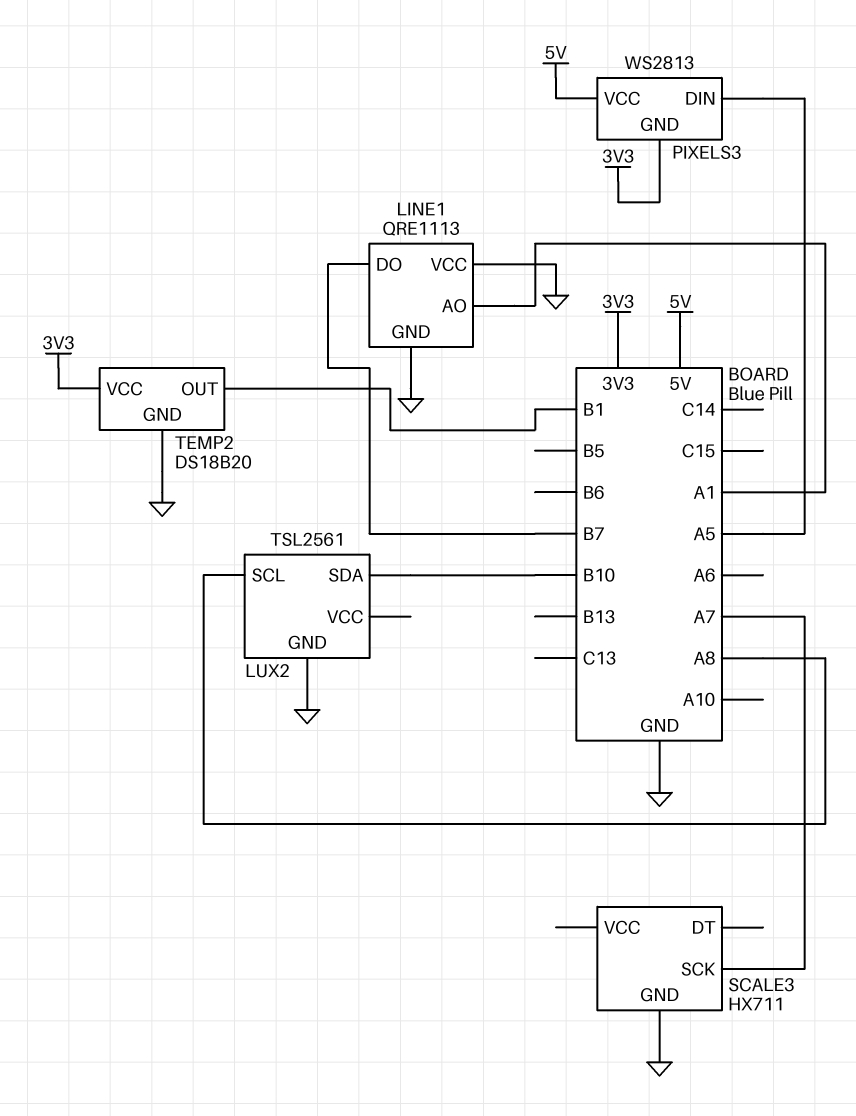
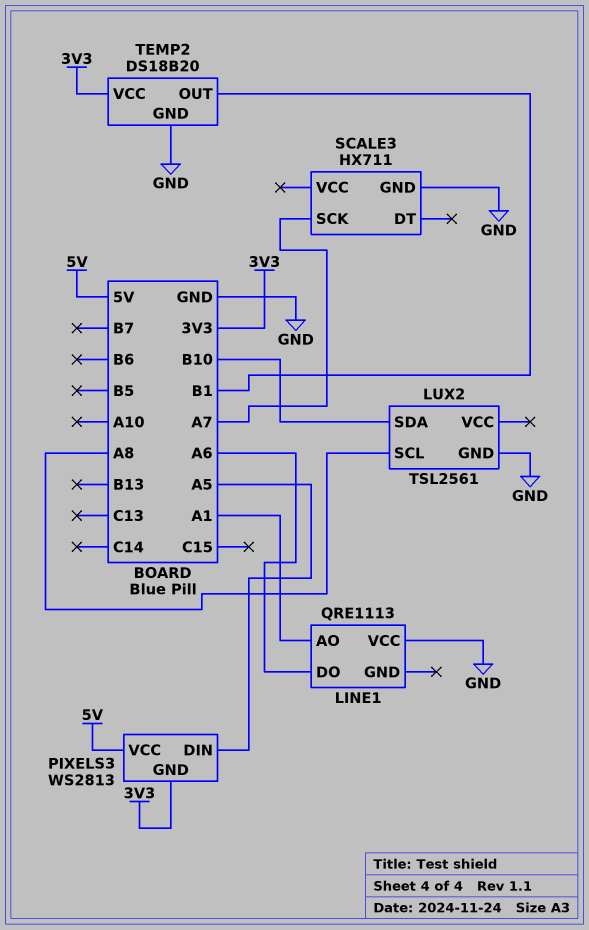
LINE1 pin DO: B7 -> A6
LINE1 pin GND: GND -> none

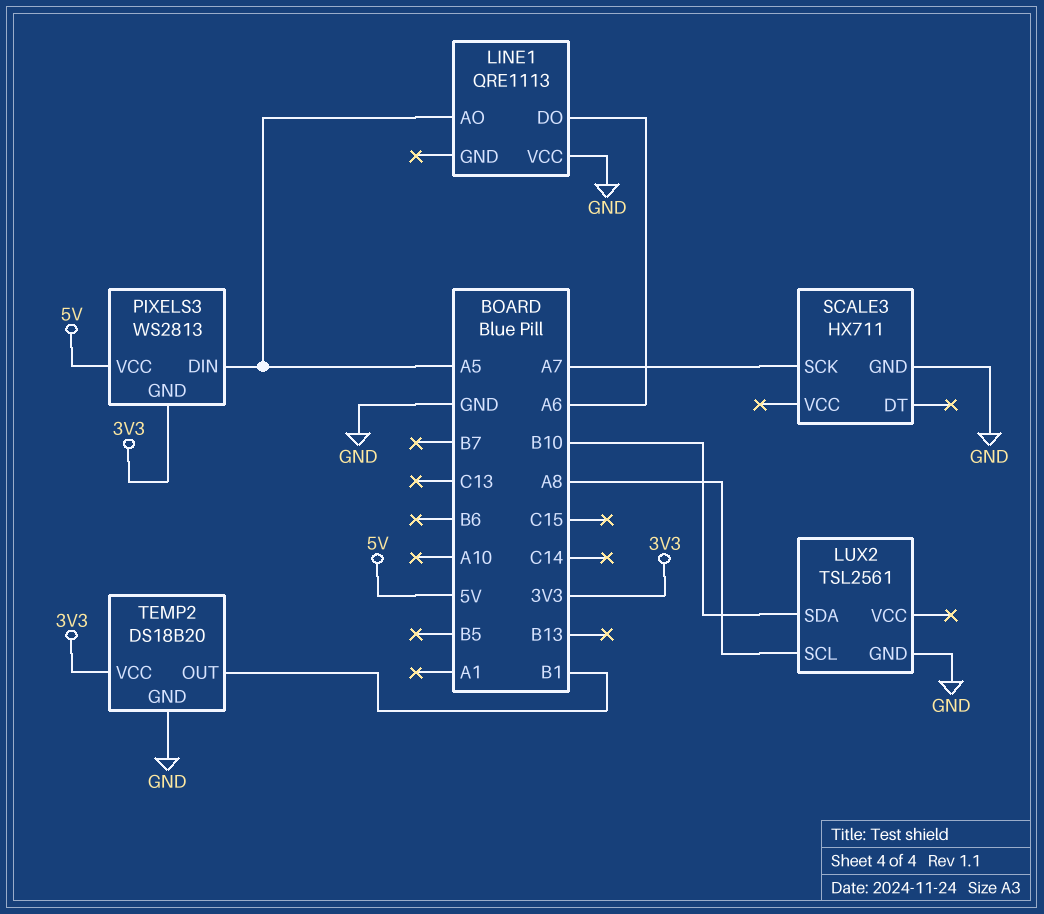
LINE1 pin AO: A1 -> A5

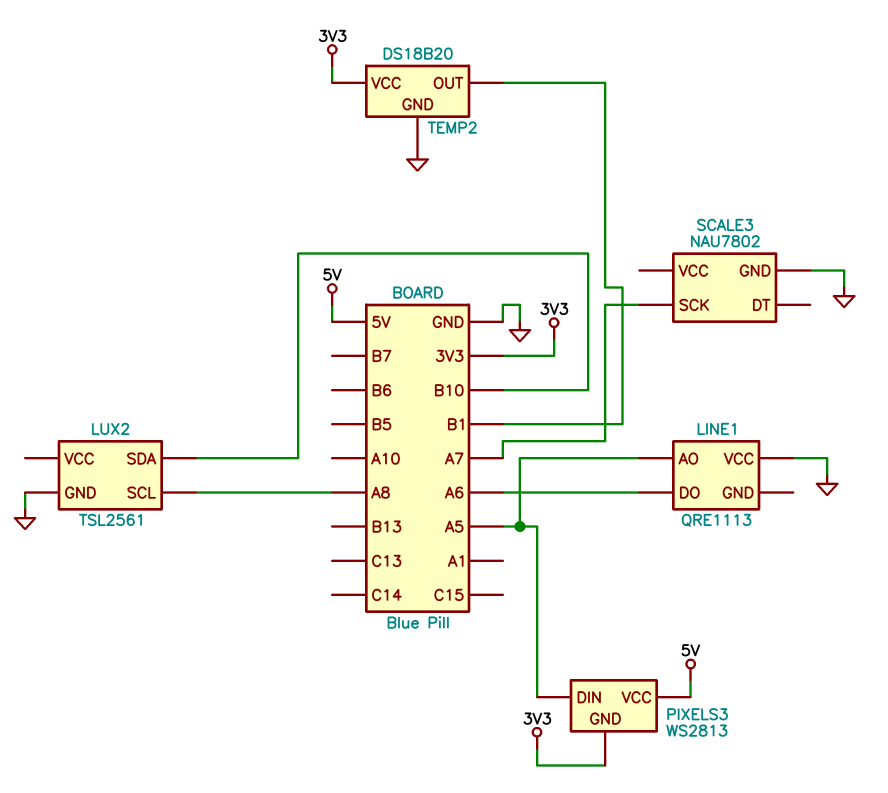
SCALE3: HX711 -> NAU7802

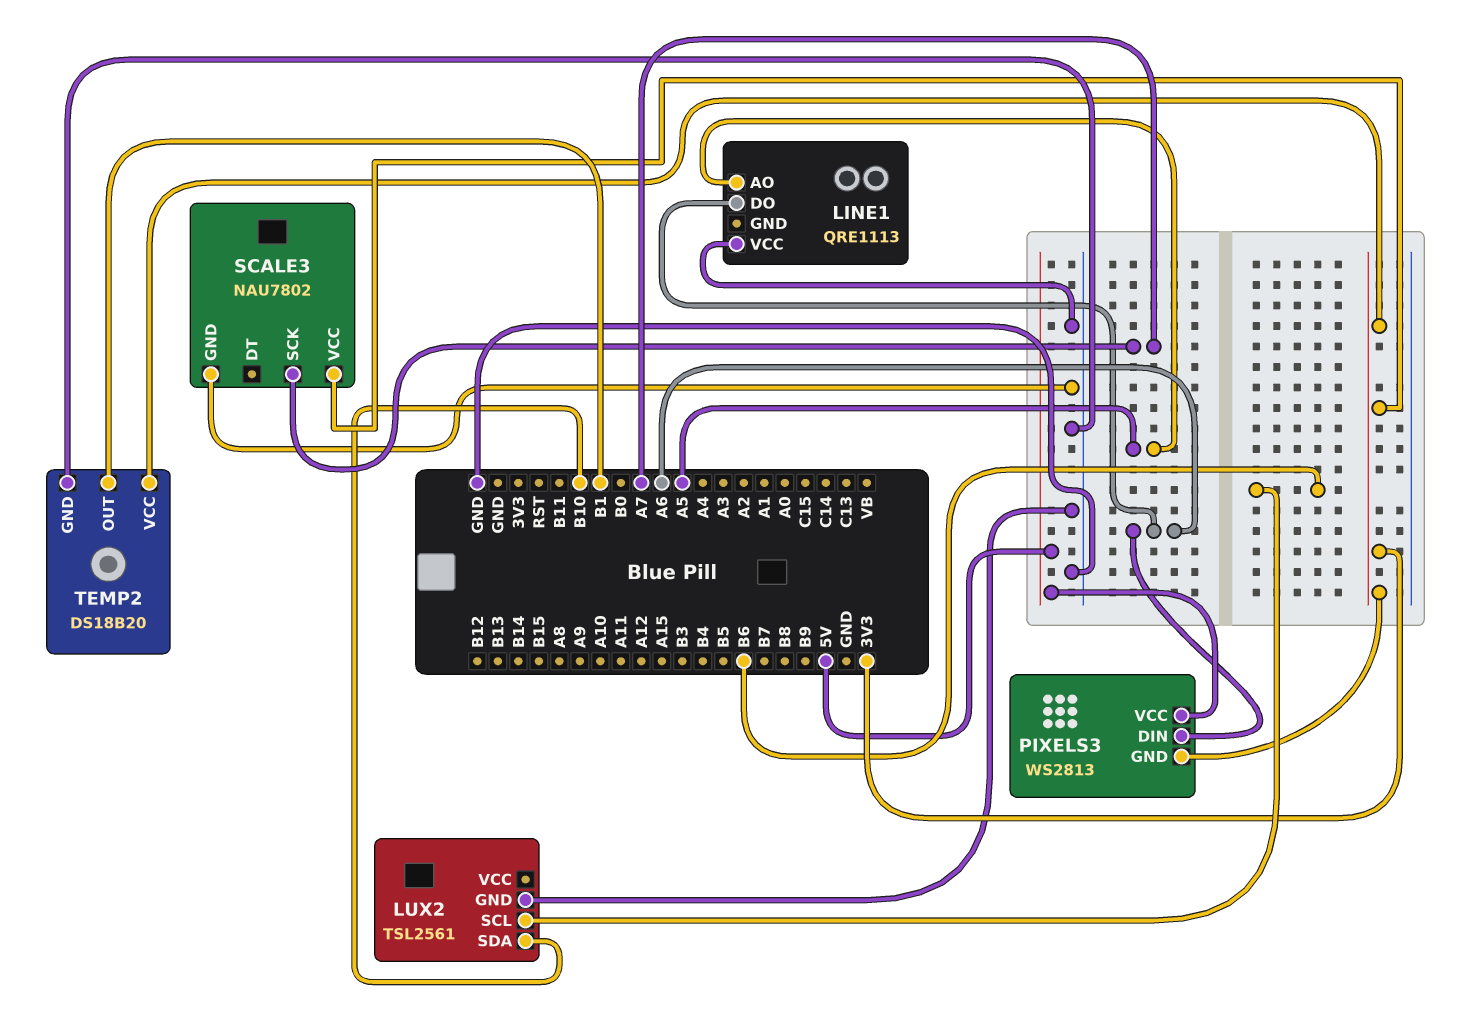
LUX2 pin SCL: A8 -> B6
PIXELS3 pin DIN: A5 -> A6
SCALE3 pin VCC: none -> 3V3

